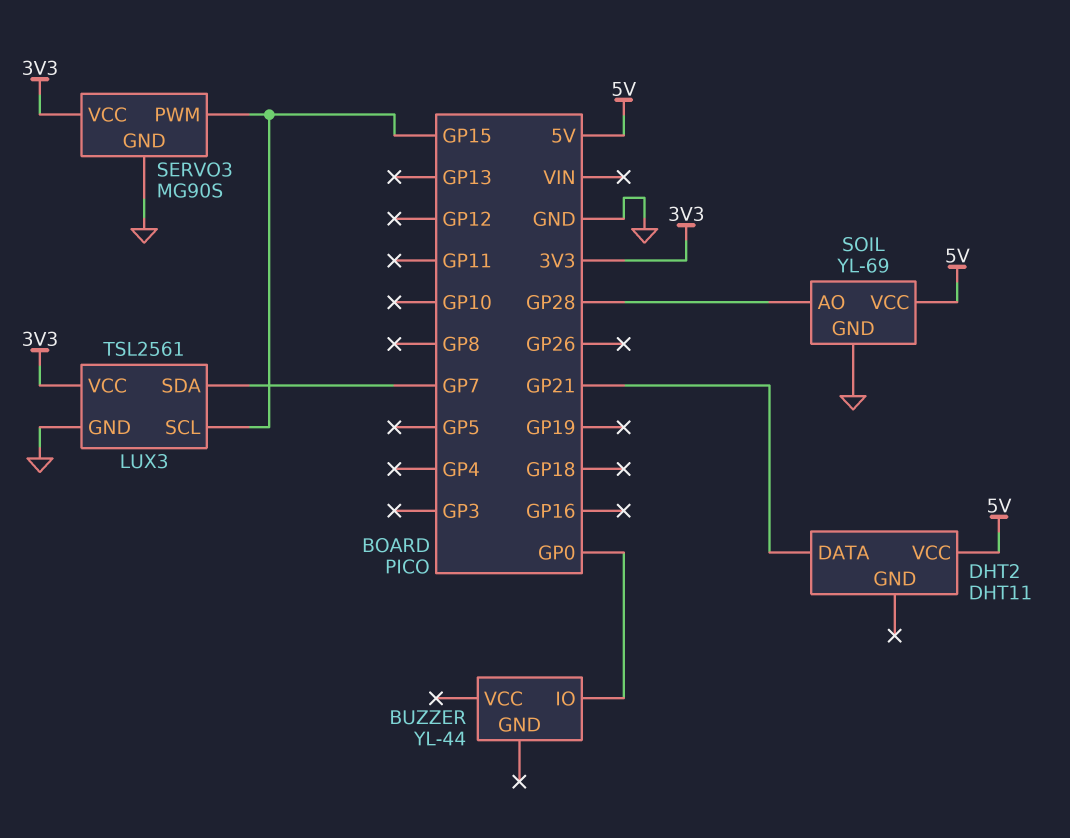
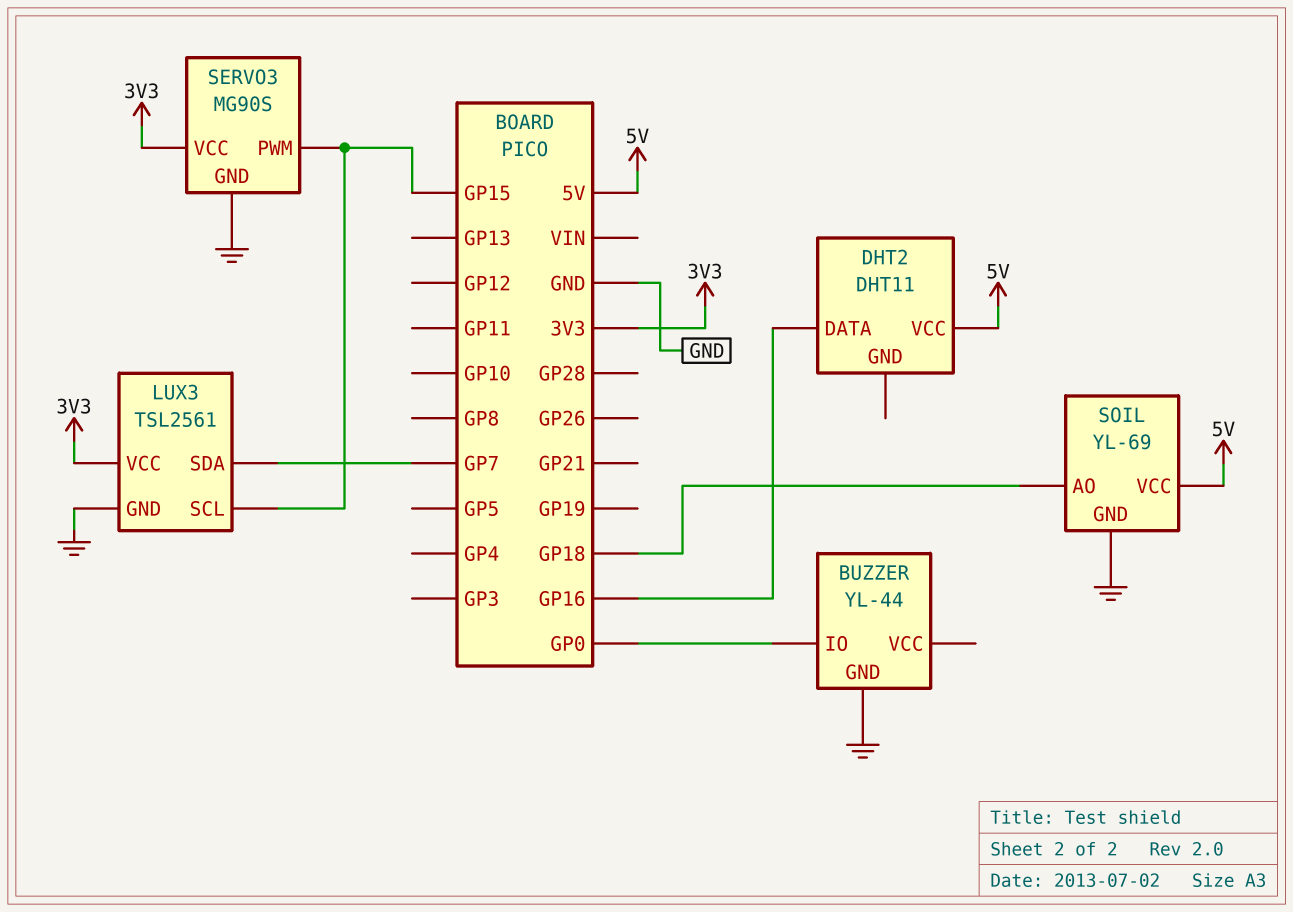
BUZZER pin GND: none -> GND
DHT2 pin DATA: GP21 -> GP16
SOIL pin AO: GP28 -> GP18

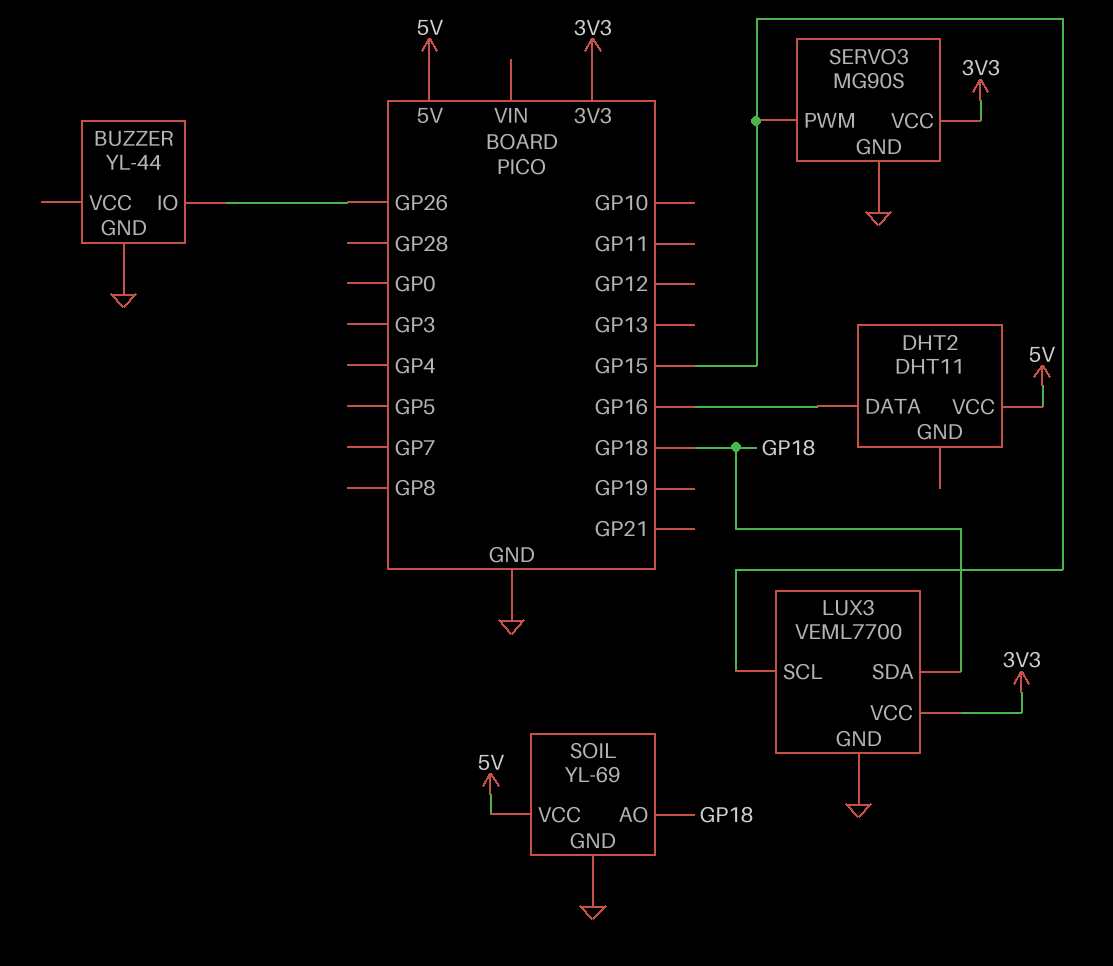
BUZZER pin IO: GP0 -> GP26
LUX3: TSL2561 -> VEML7700
LUX3 pin SDA: GP7 -> GP18

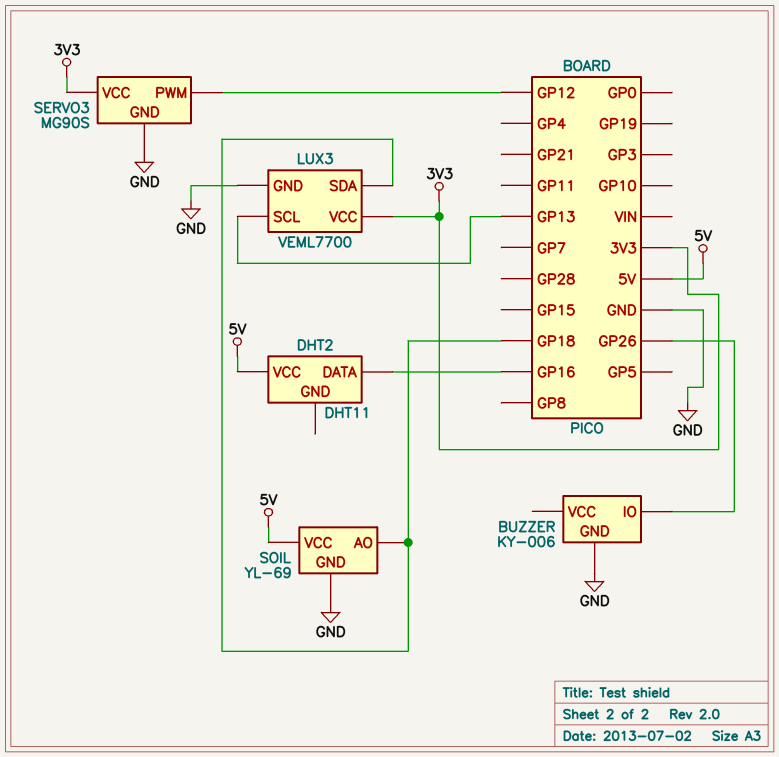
BUZZER: YL-44 -> KY-006
LUX3 pin SCL: GP15 -> GP13
SERVO3 pin PWM: GP15 -> GP12

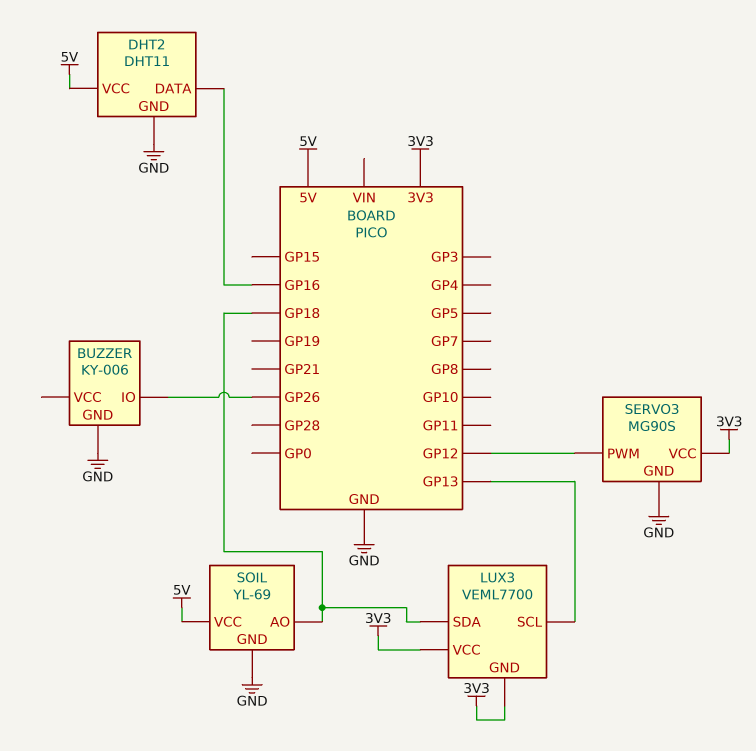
DHT2 pin GND: none -> GND
LUX3 pin GND: GND -> 3V3

